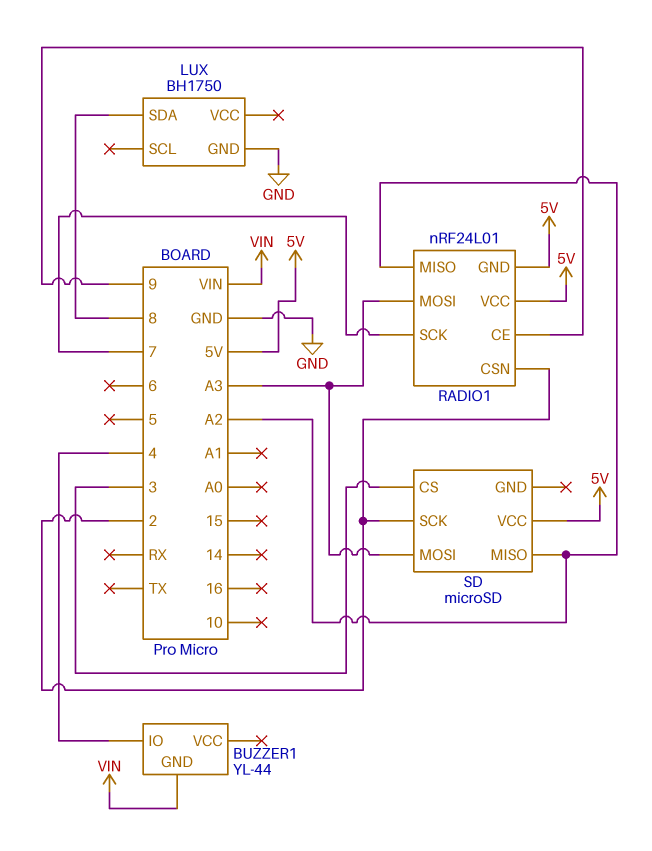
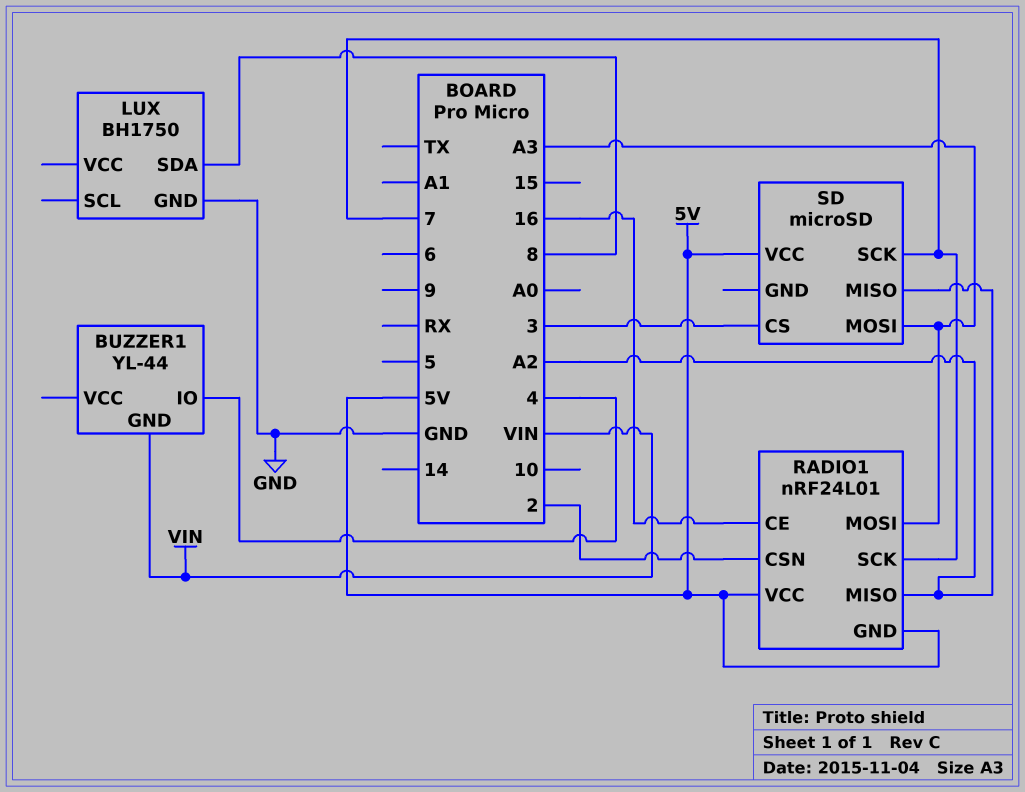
RADIO1 pin CE: 9 -> 16
SD pin SCK: 2 -> 7

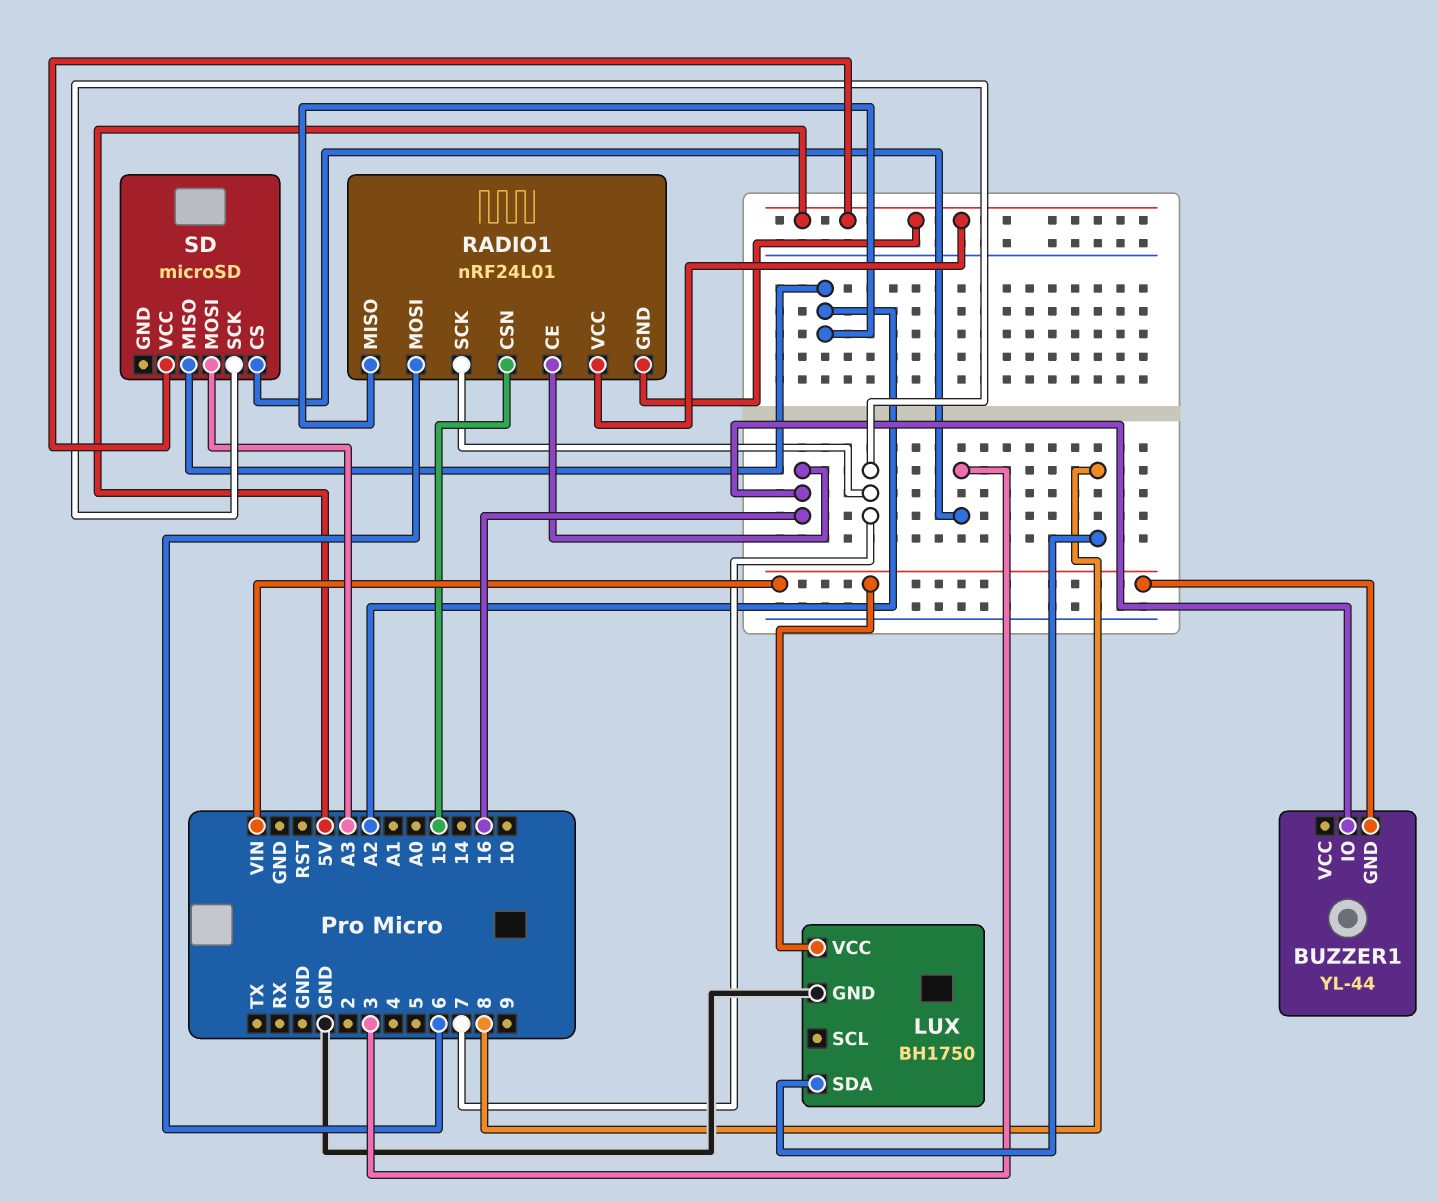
BUZZER1 pin IO: 4 -> 16
LUX pin VCC: none -> VIN
RADIO1 pin CSN: 2 -> 15
RADIO1 pin MOSI: A3 -> 6

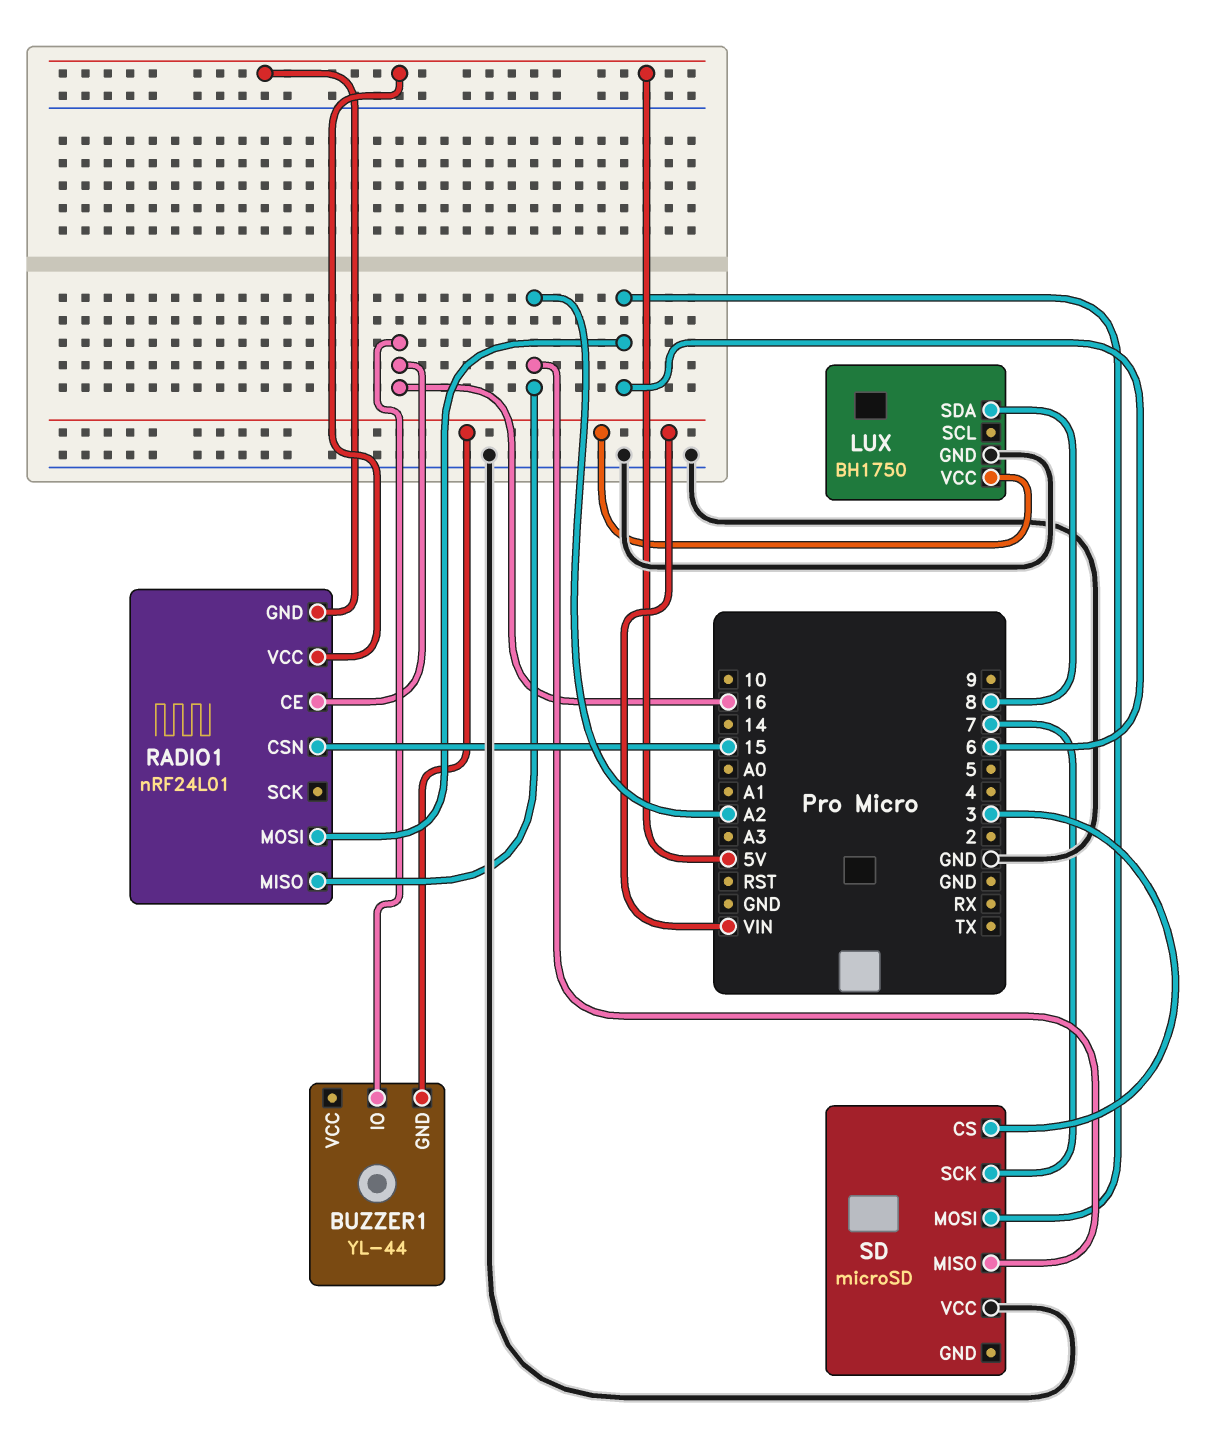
RADIO1 pin SCK: 7 -> none
SD pin MOSI: A3 -> 6
SD pin VCC: 5V -> GND

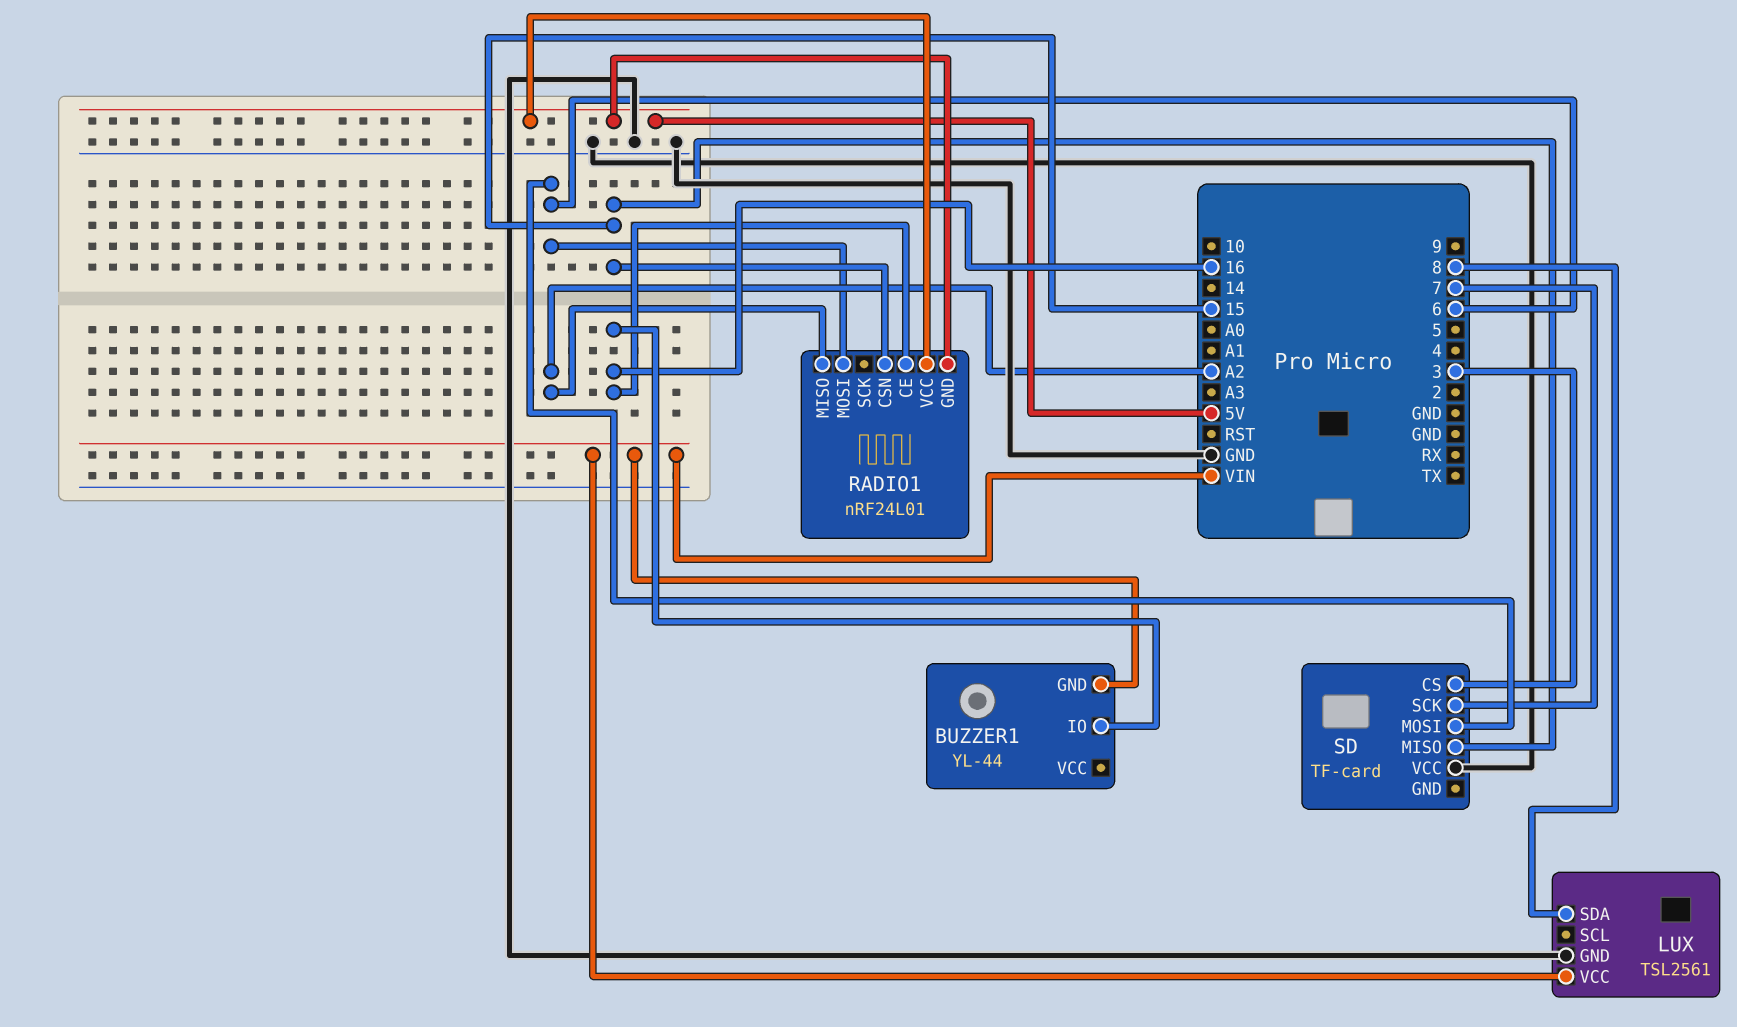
LUX: BH1750 -> TSL2561
SD: microSD -> TF-card
SD pin MISO: A2 -> 15

